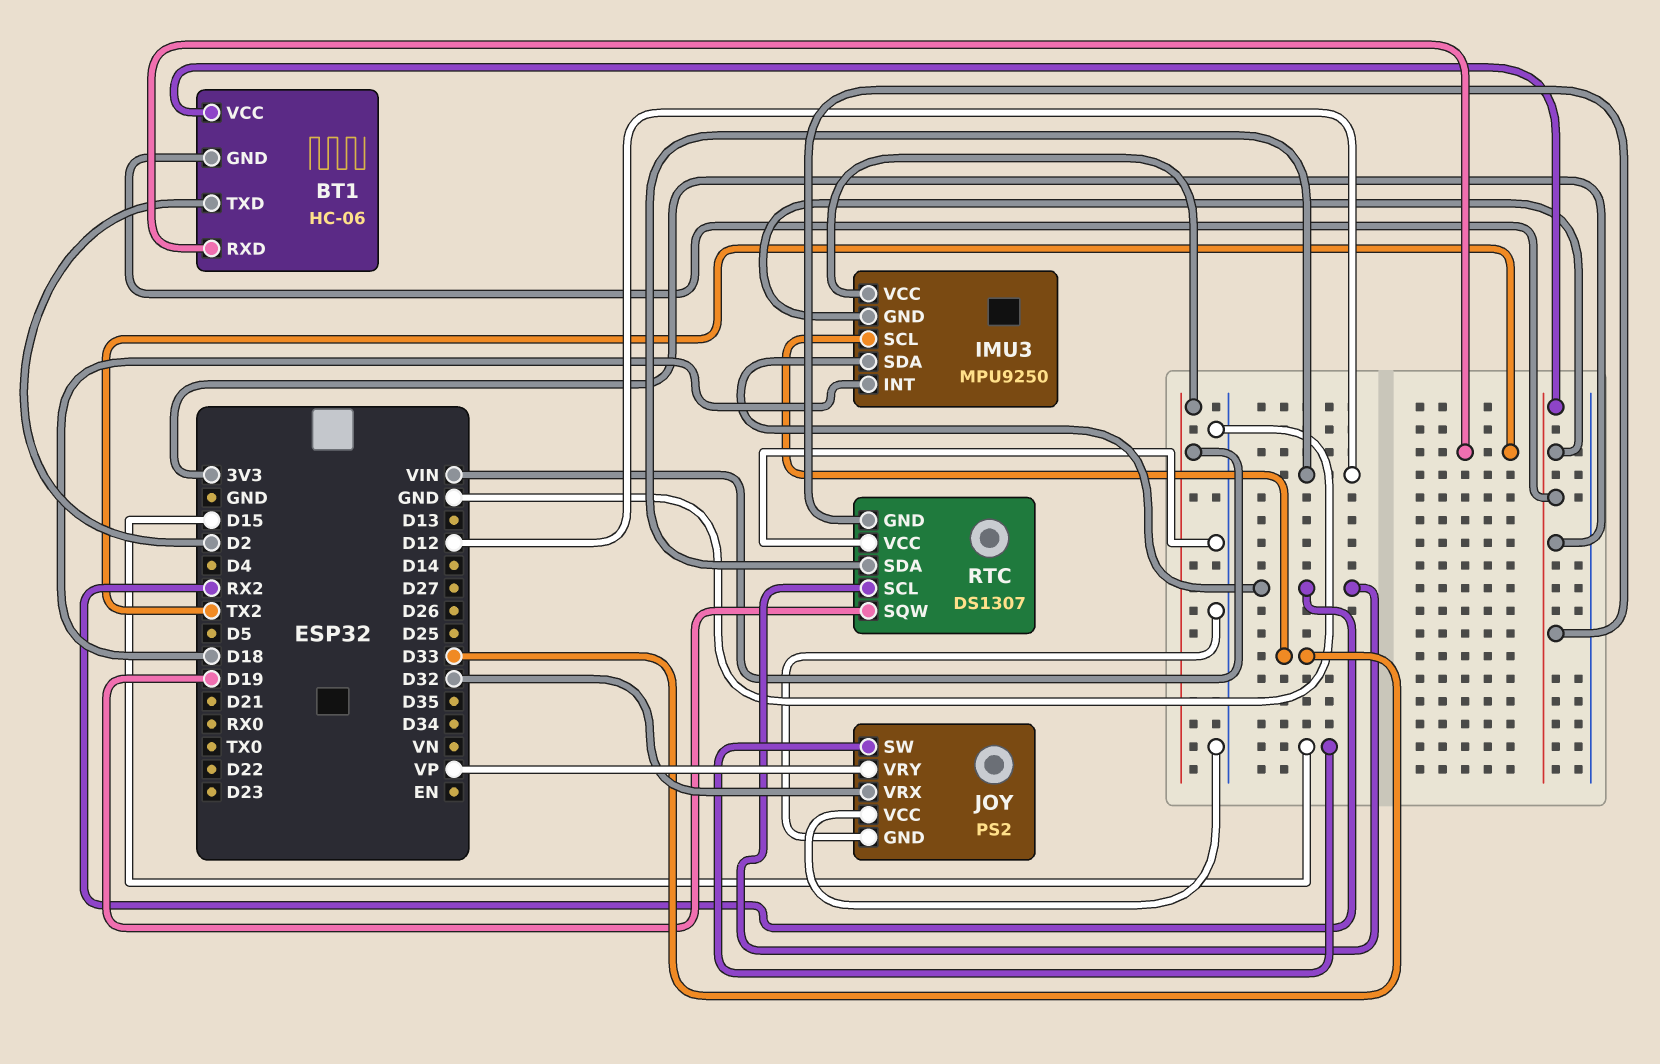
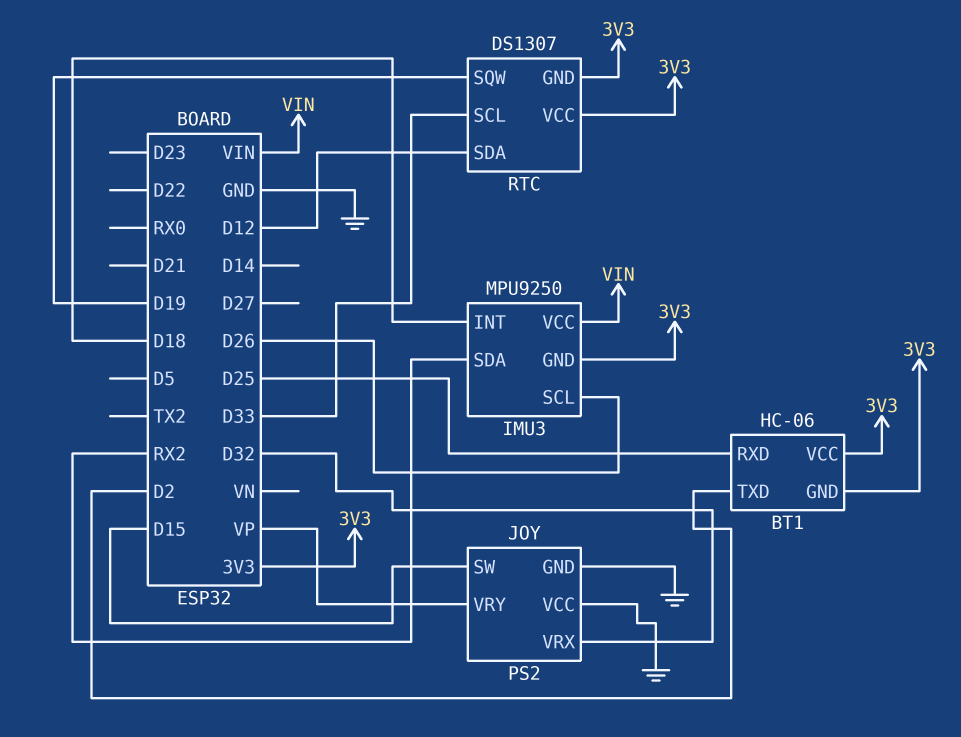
BT1 pin RXD: TX2 -> D25
IMU3 pin SCL: D33 -> D26
RTC pin SCL: RX2 -> D33
RTC pin VCC: GND -> 3V3

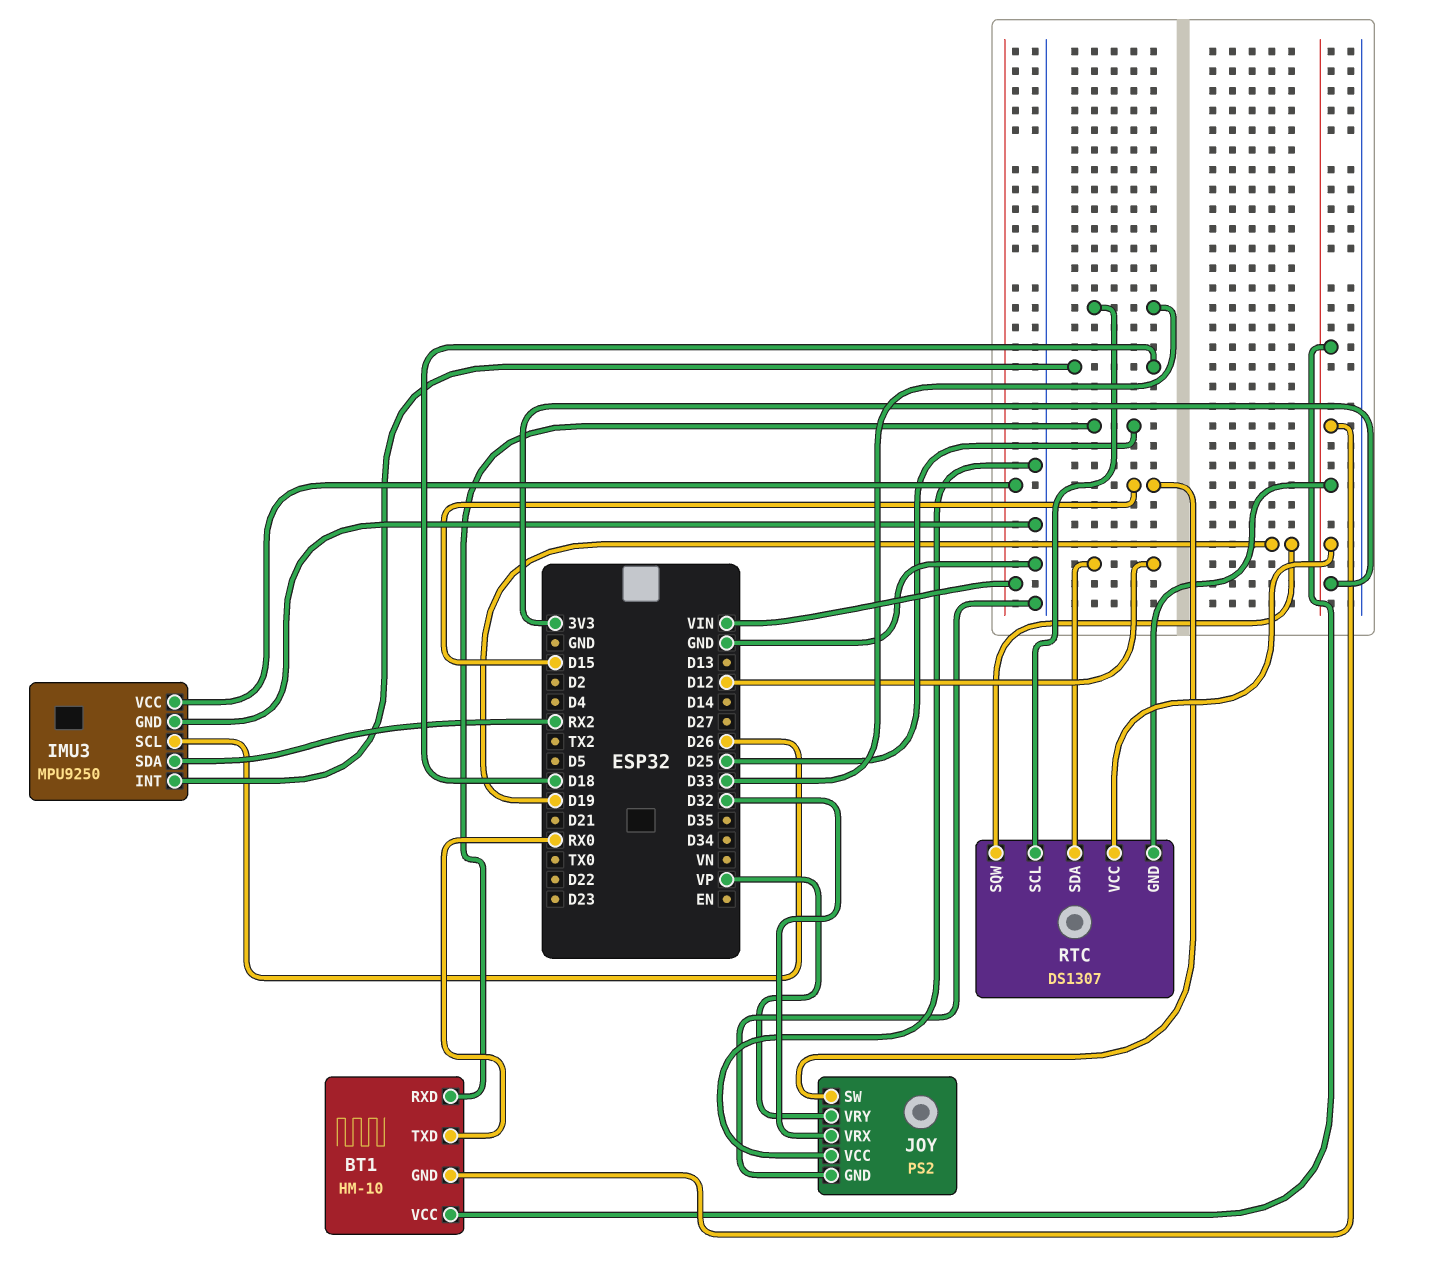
BT1: HC-06 -> HM-10
BT1 pin TXD: D2 -> RX0
IMU3 pin GND: 3V3 -> GND

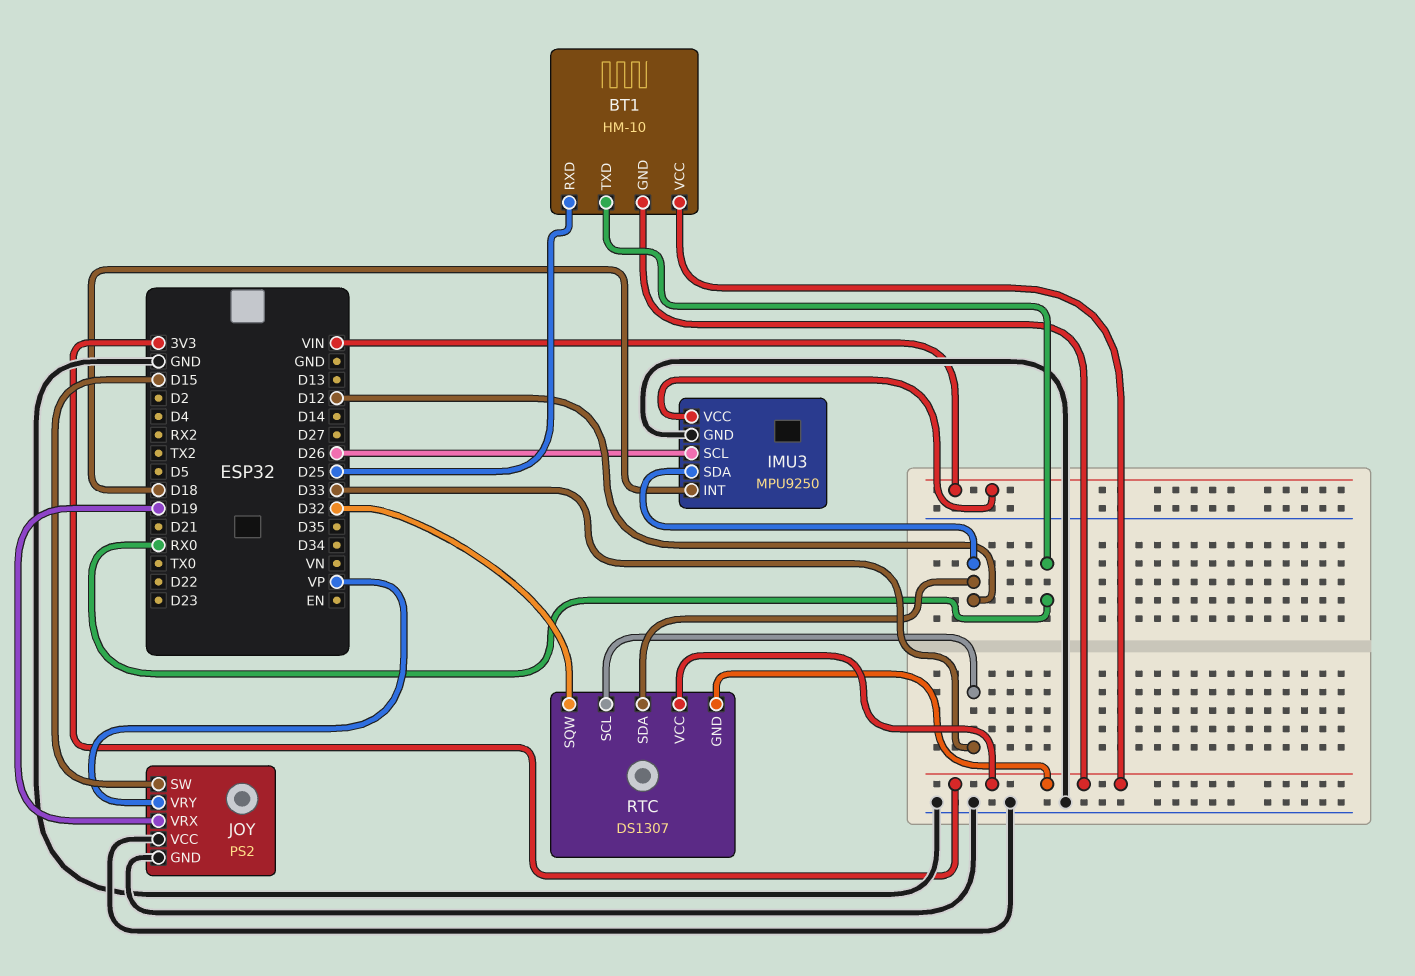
IMU3 pin SDA: RX2 -> D12
JOY pin VRX: D32 -> D19
RTC pin SQW: D19 -> D32

